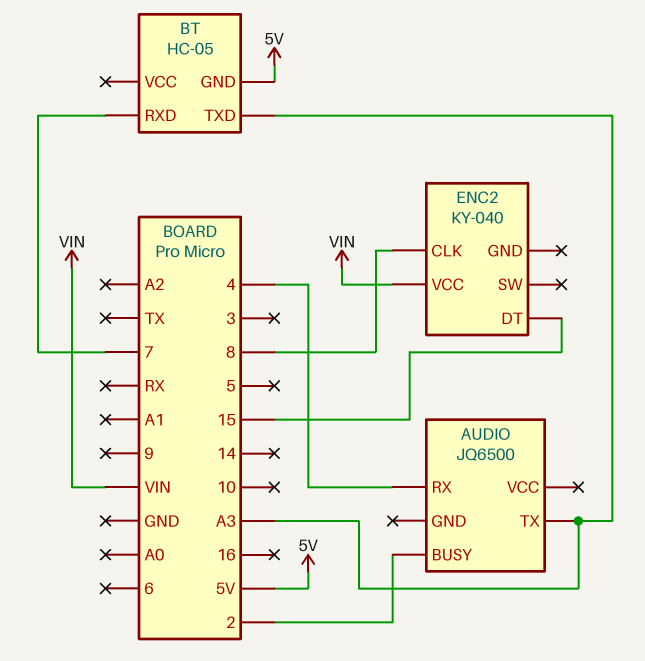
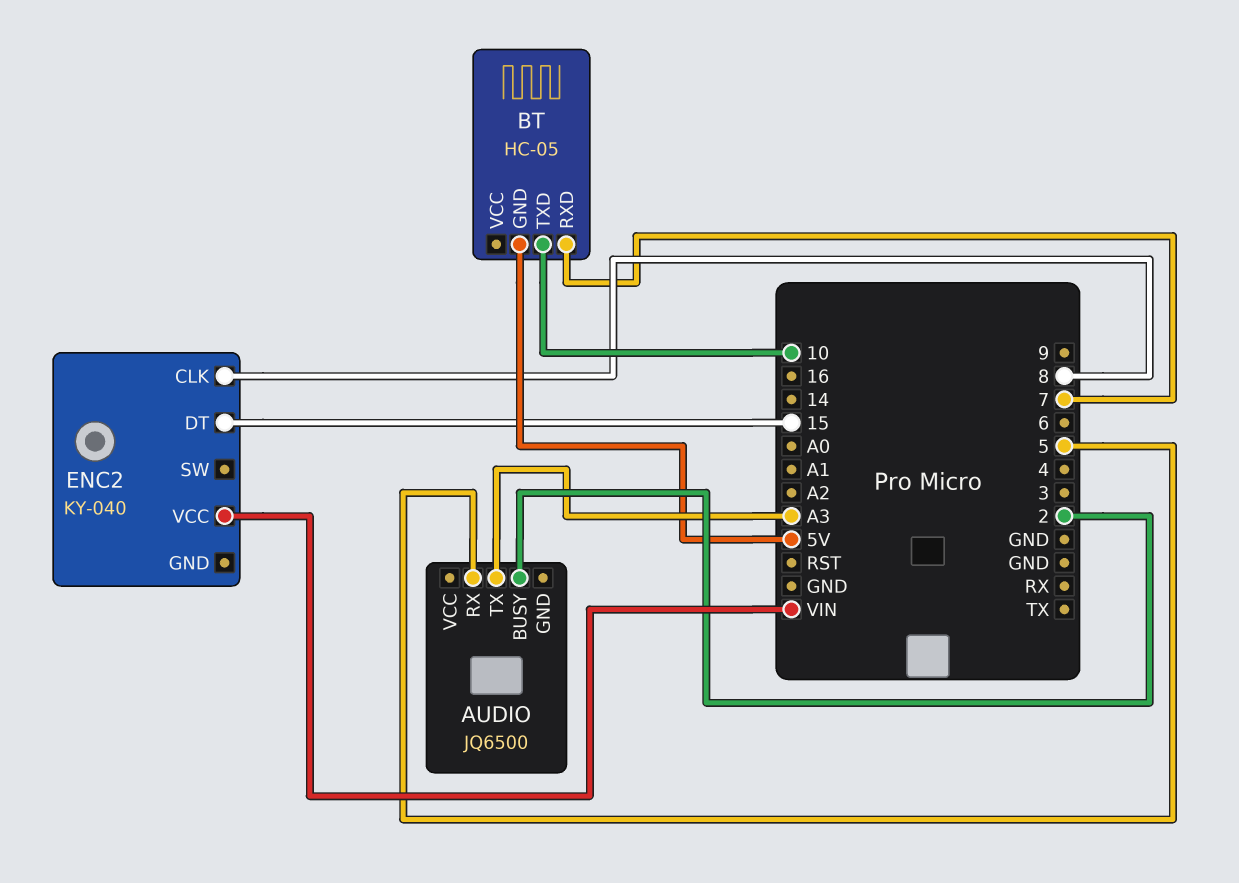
AUDIO pin RX: 4 -> 5
BT pin TXD: A3 -> 10

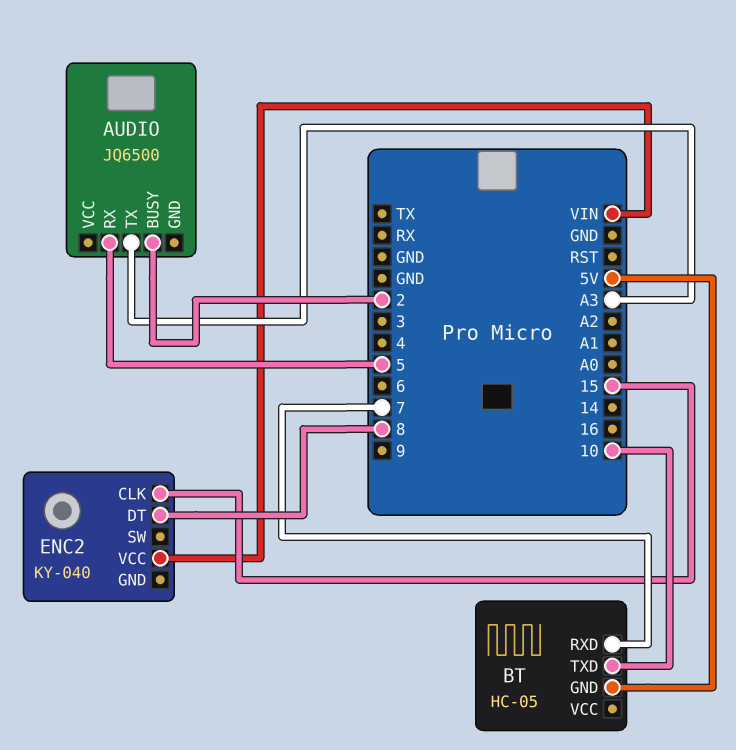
ENC2 pin CLK: 8 -> 15
ENC2 pin DT: 15 -> 8

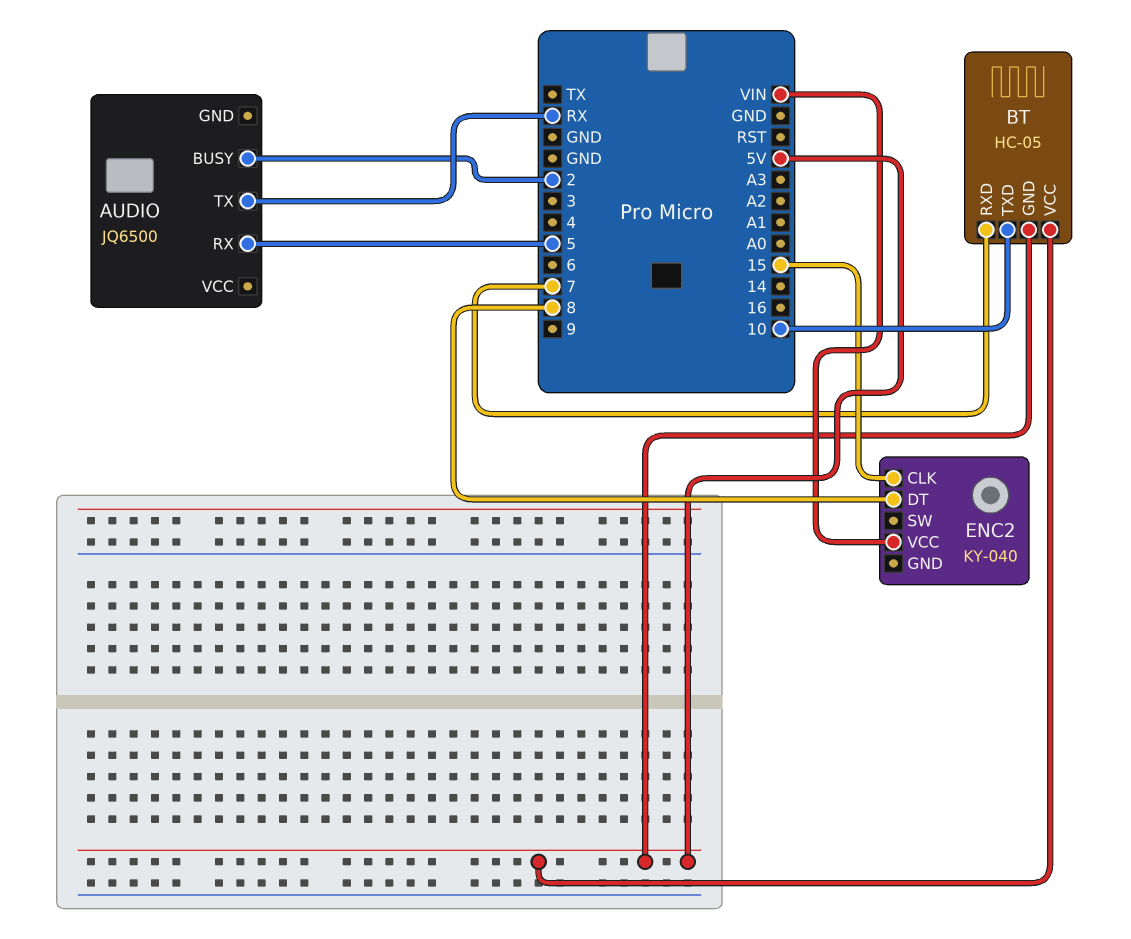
AUDIO pin TX: A3 -> RX
BT pin VCC: none -> 5V

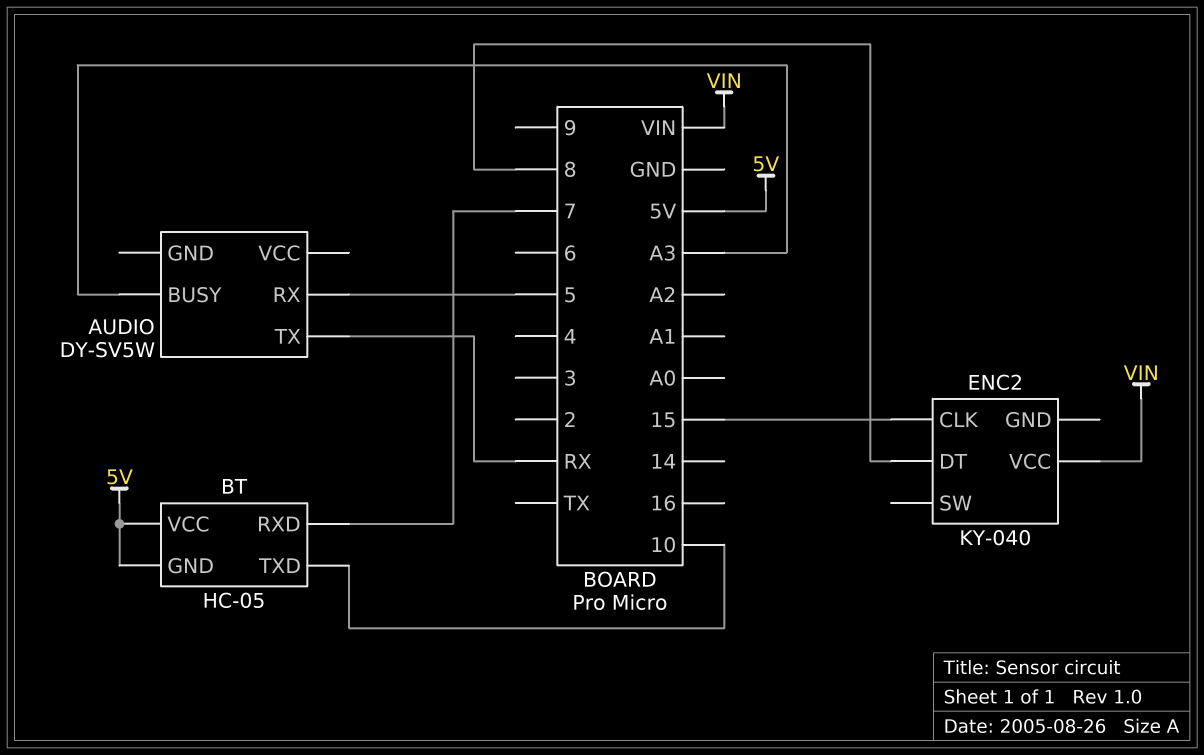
AUDIO: JQ6500 -> DY-SV5W
AUDIO pin BUSY: 2 -> A3

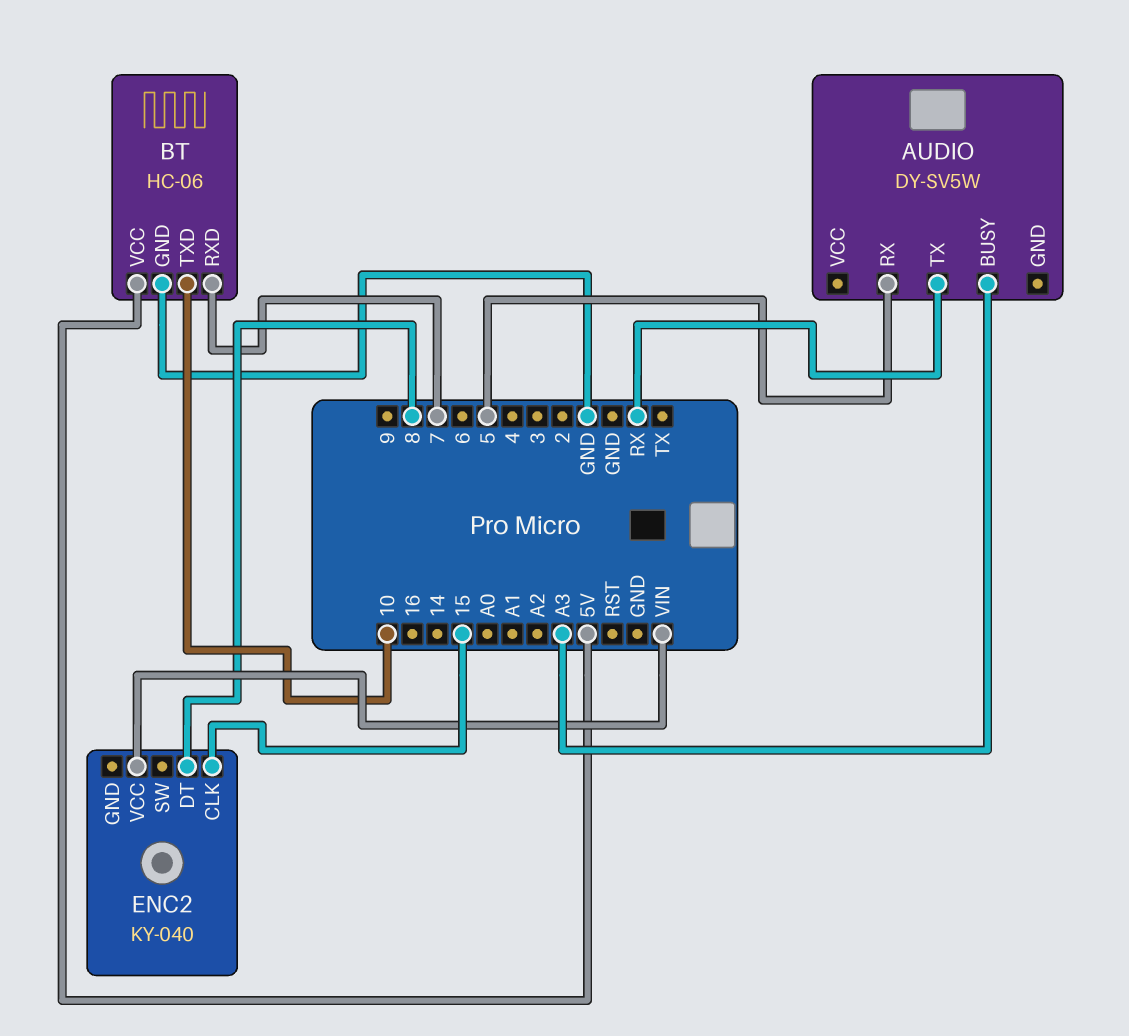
BT: HC-05 -> HC-06
BT pin GND: 5V -> GND

